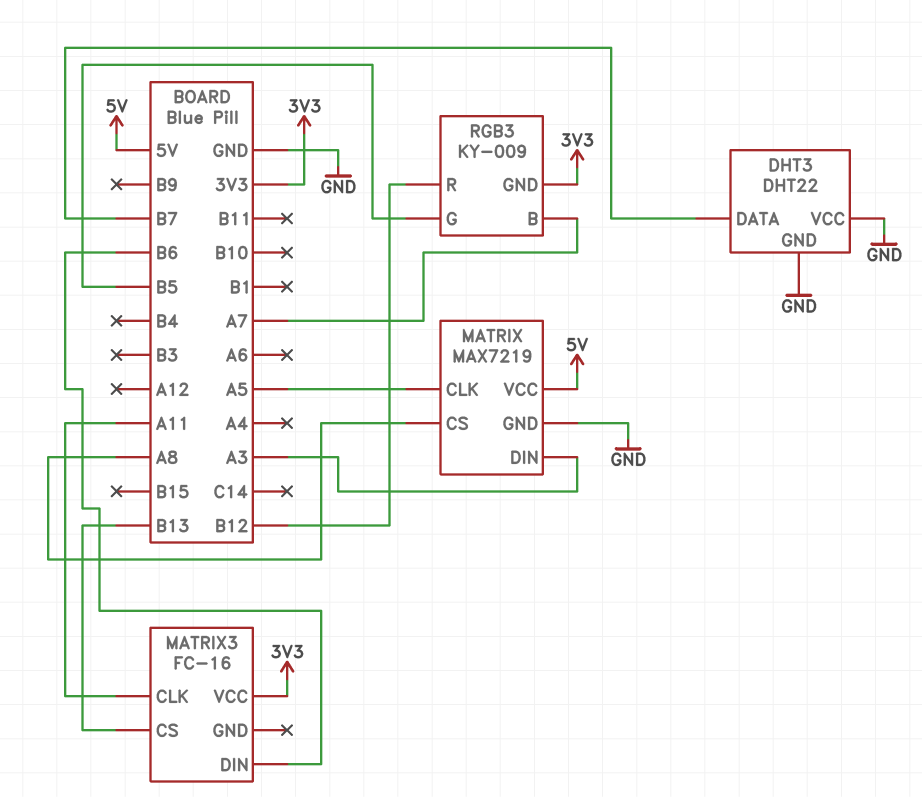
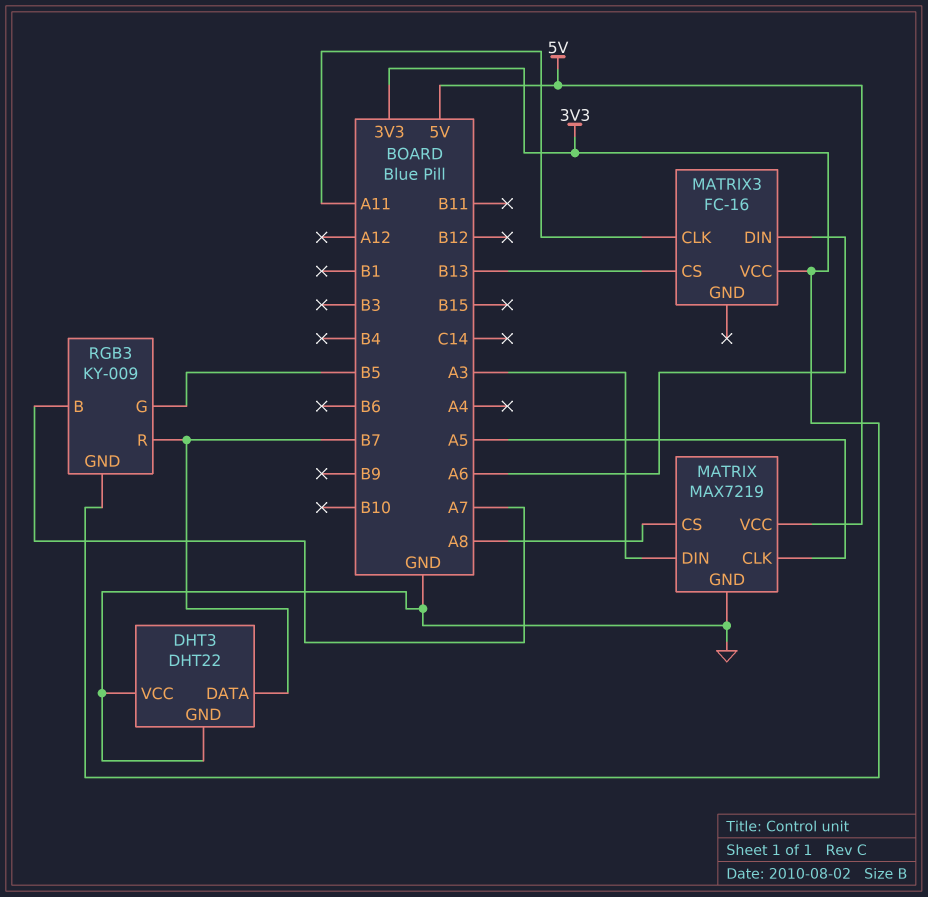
MATRIX3 pin DIN: B6 -> A6
RGB3 pin R: B12 -> B7

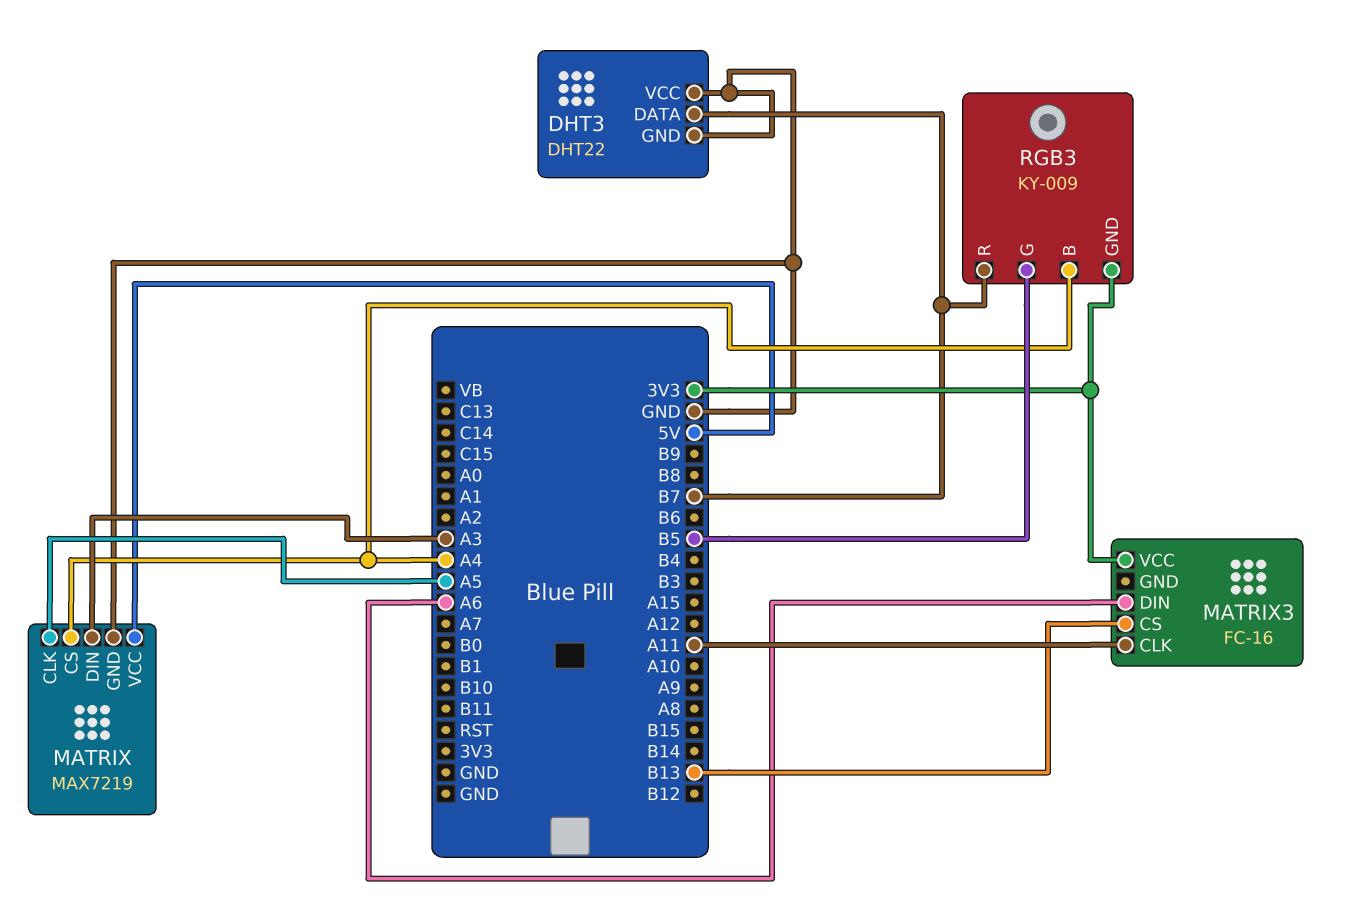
MATRIX pin CS: A8 -> A4
RGB3 pin B: A7 -> A4

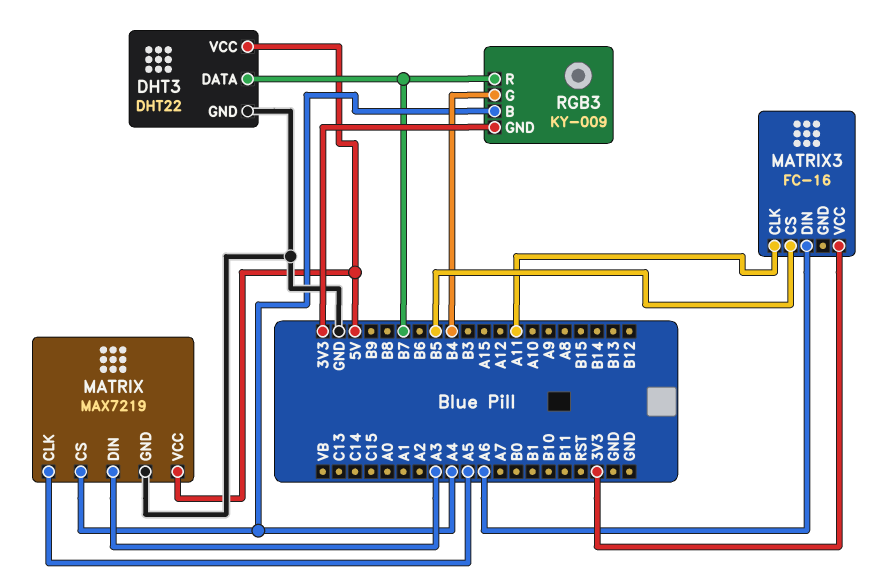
DHT3 pin VCC: GND -> 5V
MATRIX3 pin CS: B13 -> B5
RGB3 pin G: B5 -> B4

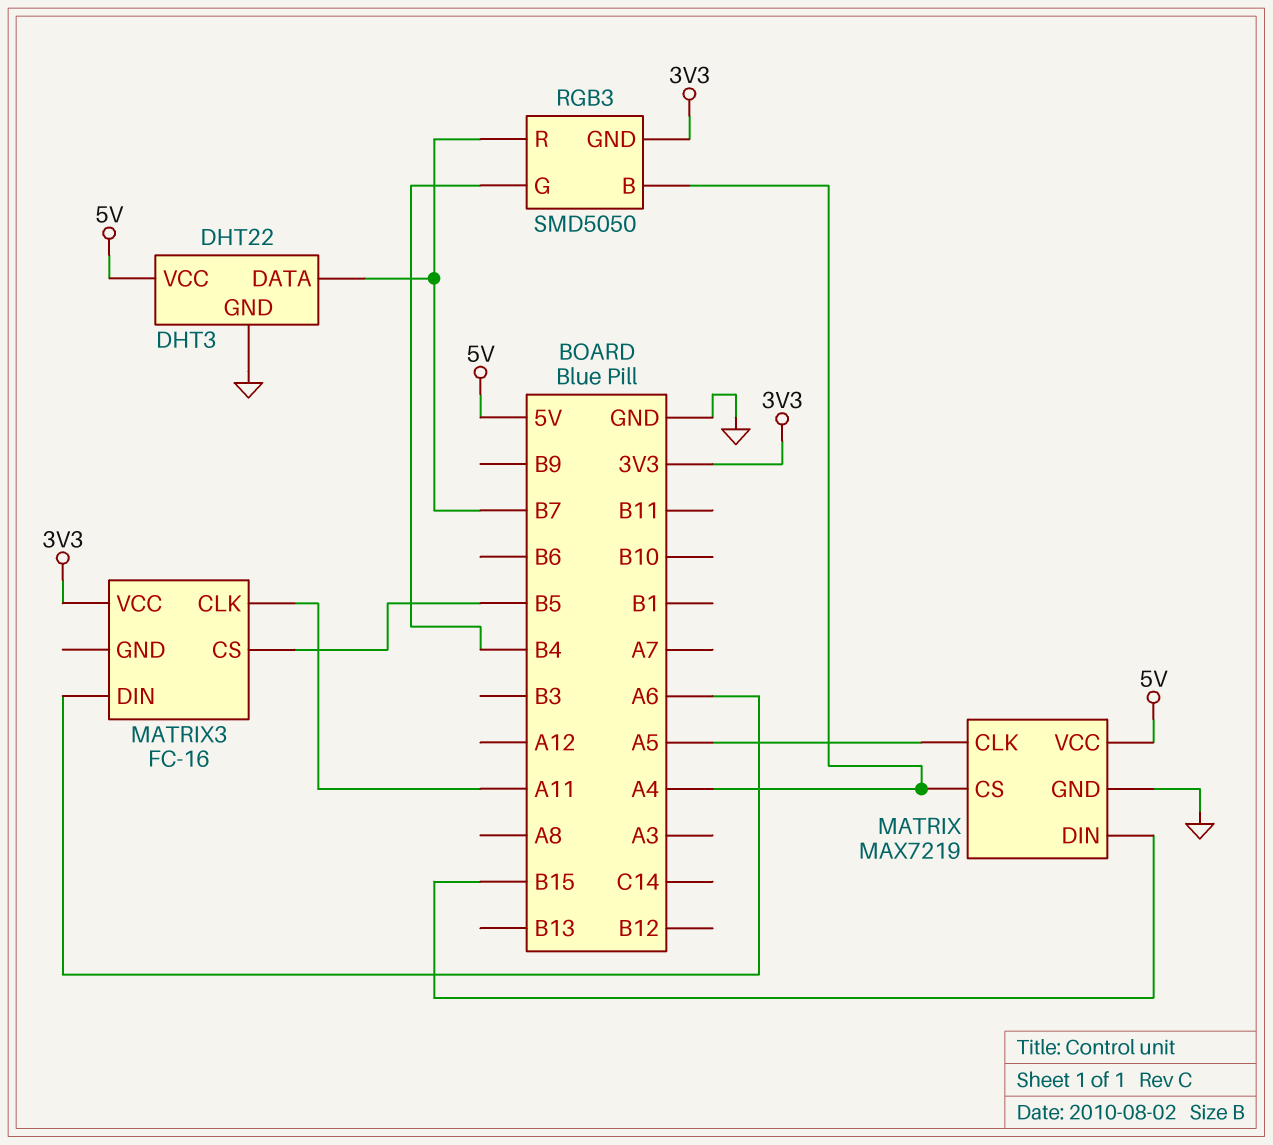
MATRIX pin DIN: A3 -> B15
RGB3: KY-009 -> SMD5050

